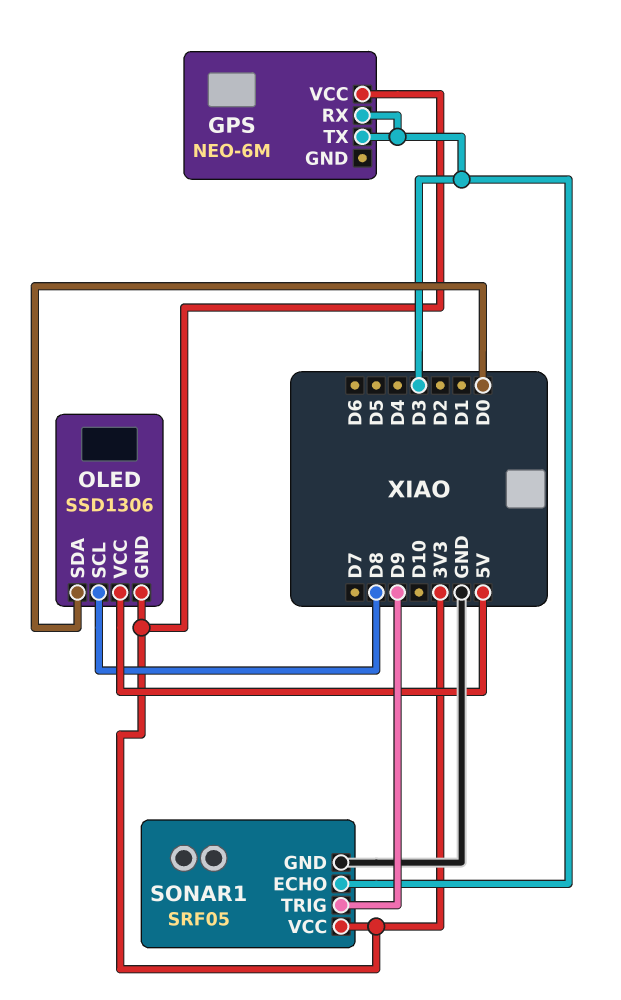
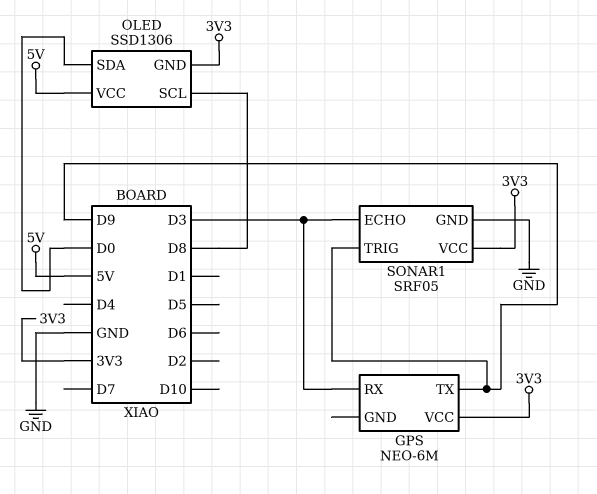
GPS pin TX: D3 -> D9

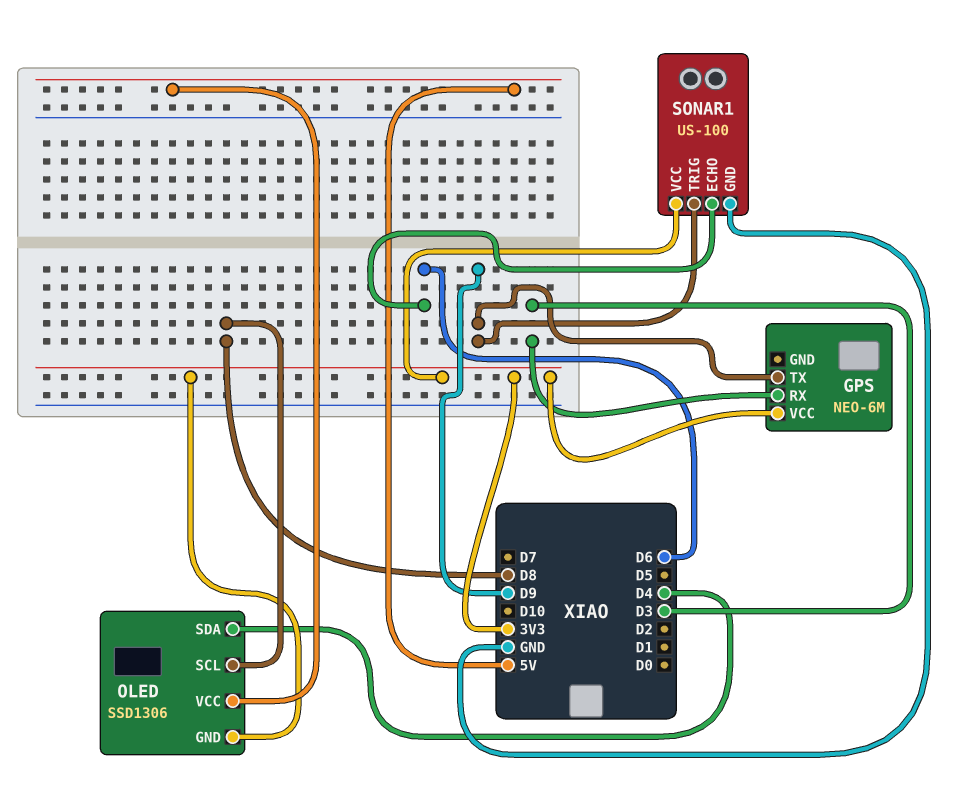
OLED pin SDA: D0 -> D4
SONAR1: SRF05 -> US-100
SONAR1 pin ECHO: D3 -> D6

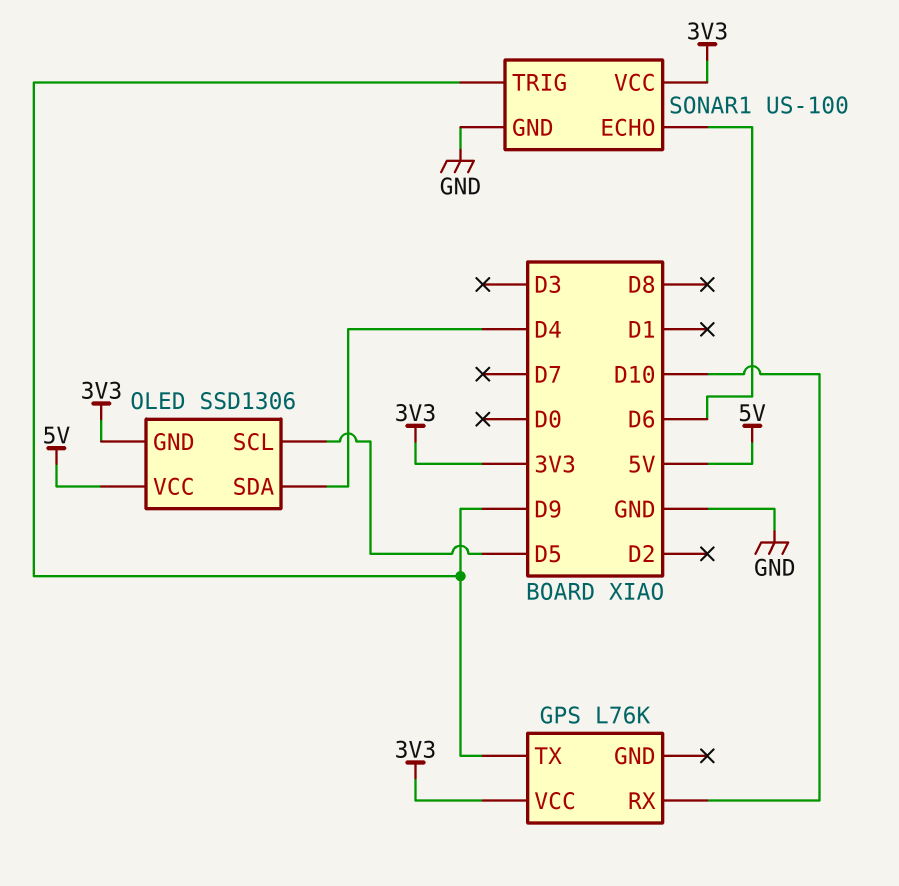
GPS: NEO-6M -> L76K
GPS pin RX: D3 -> D10
OLED pin SCL: D8 -> D5

